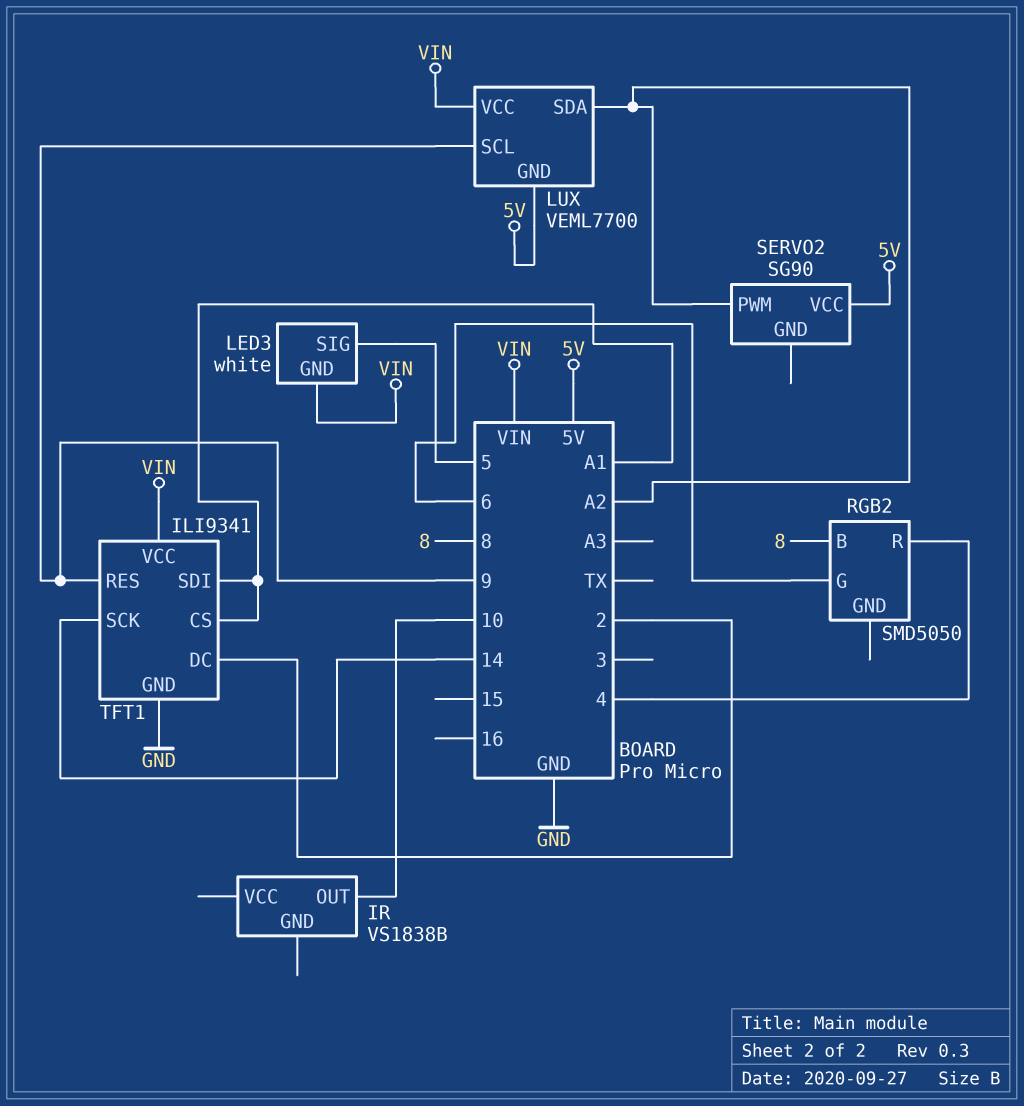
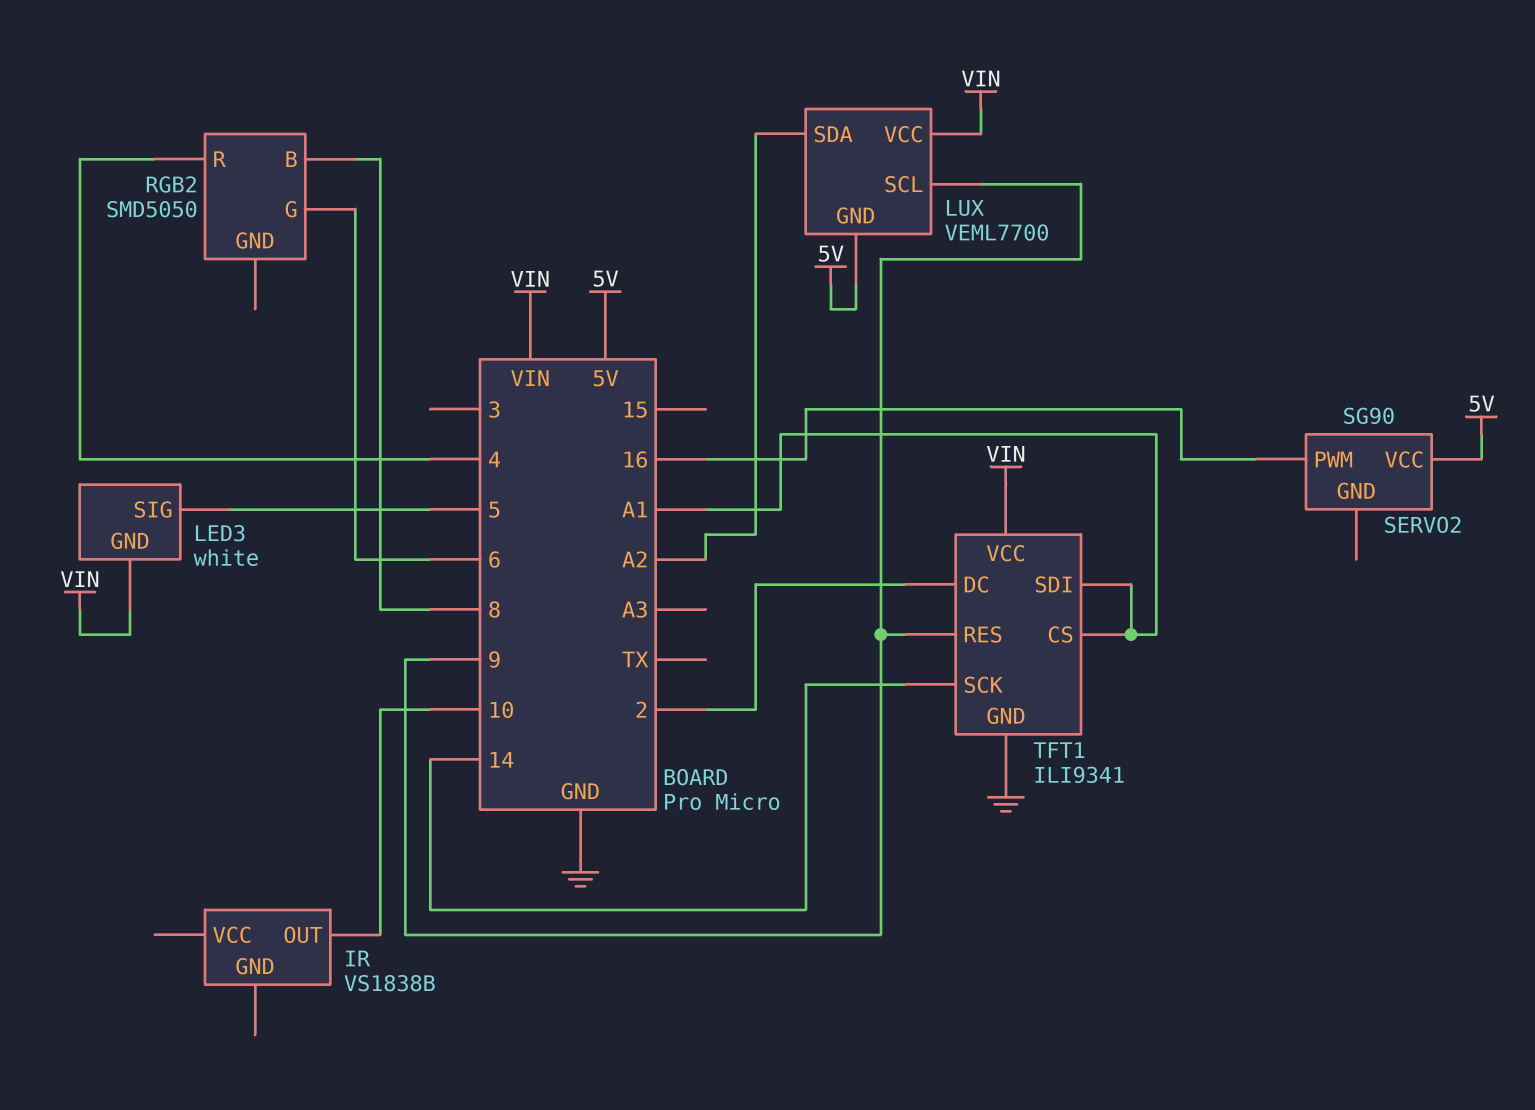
SERVO2 pin PWM: A2 -> 16

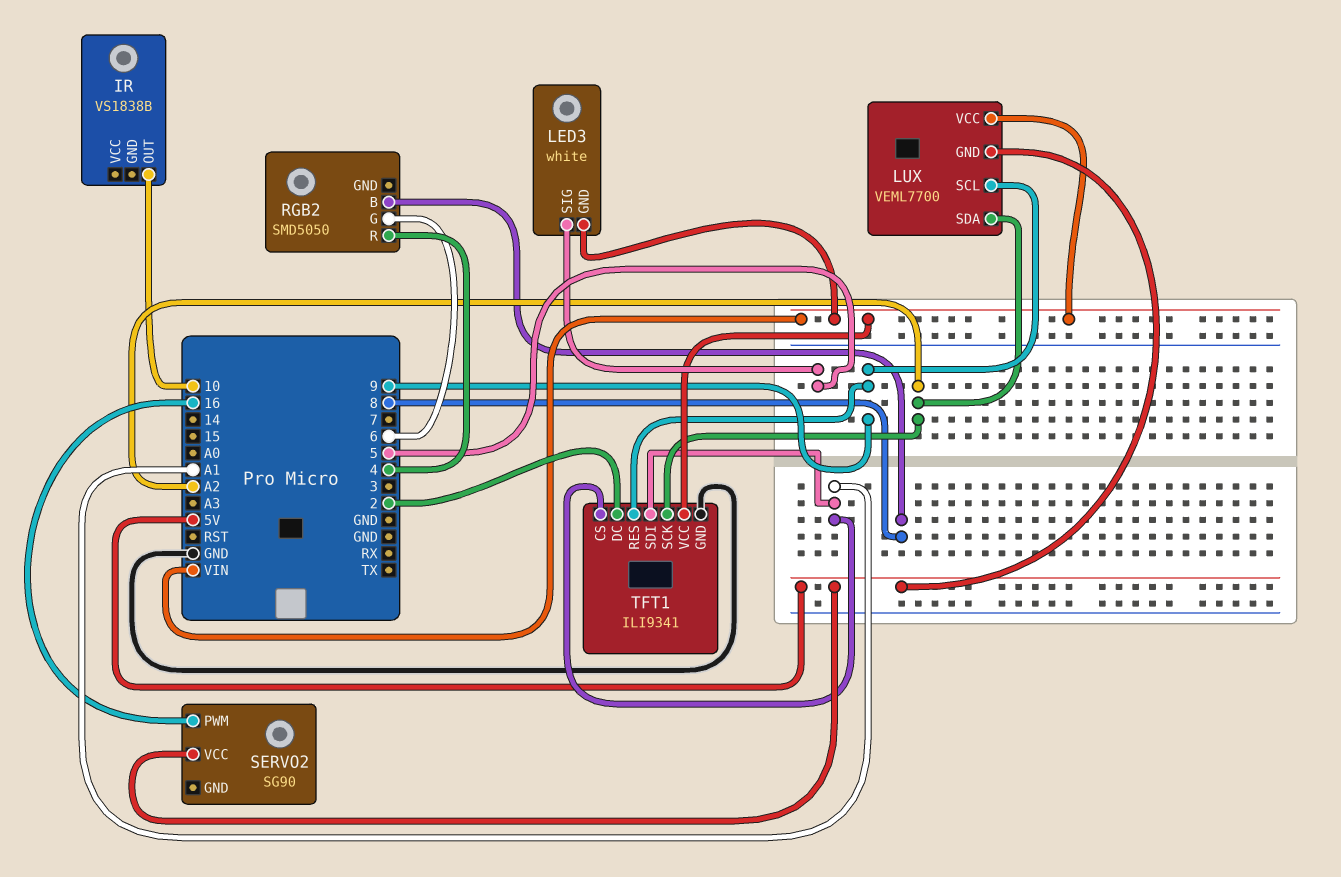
TFT1 pin SCK: 14 -> A2

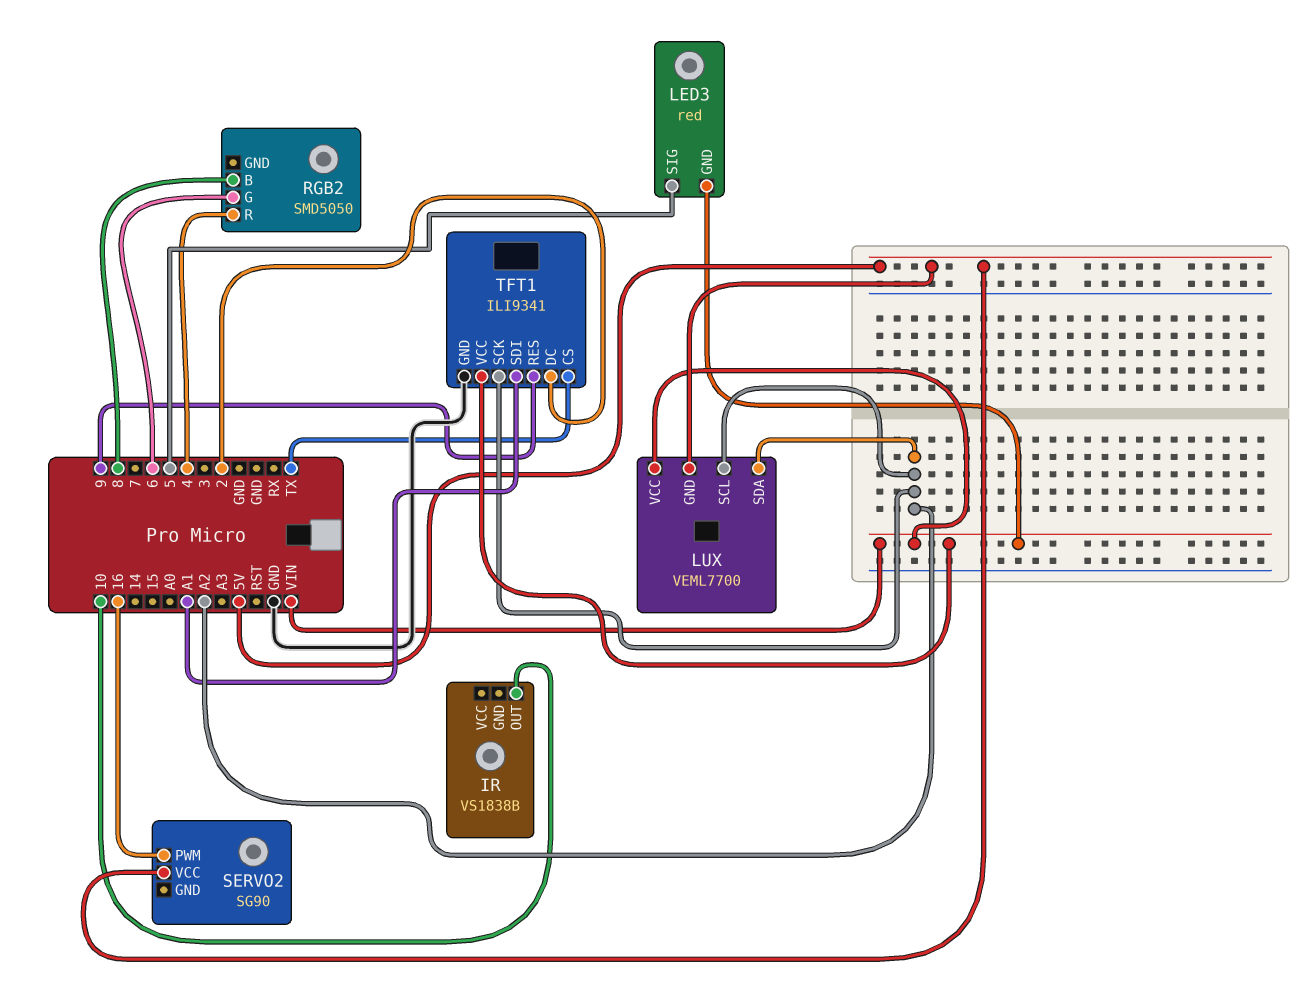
LED3: white -> red
LUX pin SCL: 9 -> A2
TFT1 pin CS: A1 -> TX

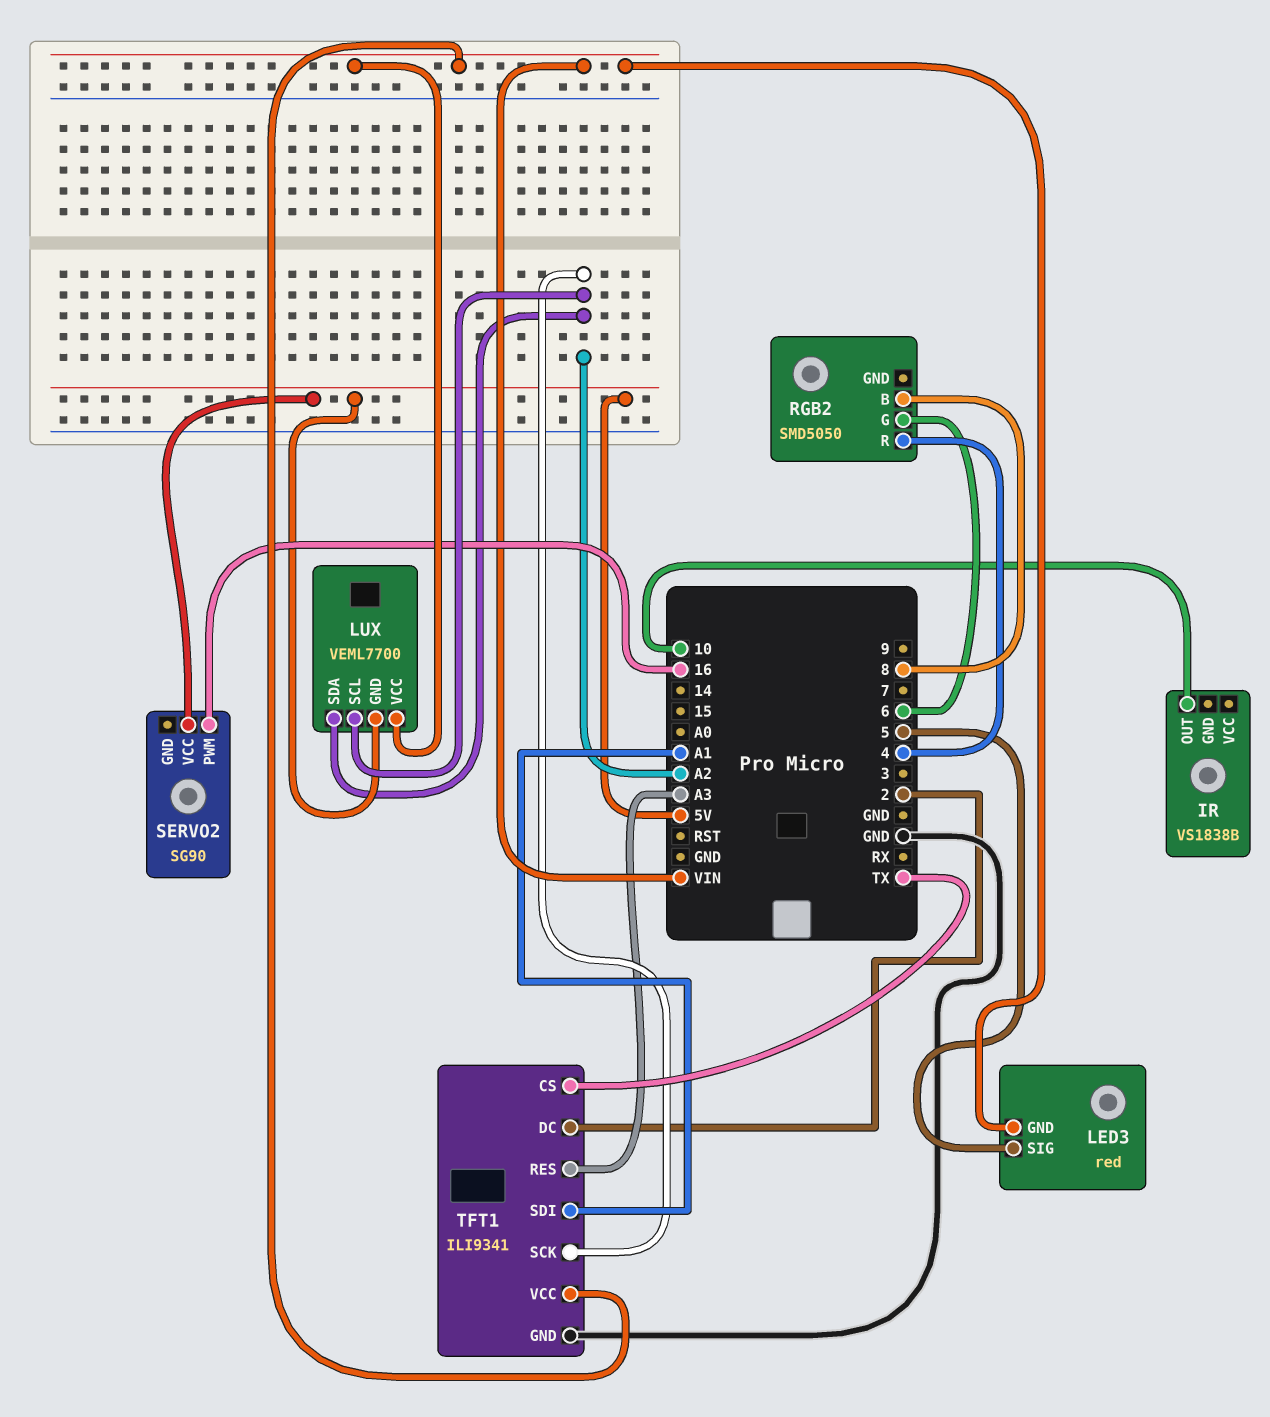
TFT1 pin RES: 9 -> A3

